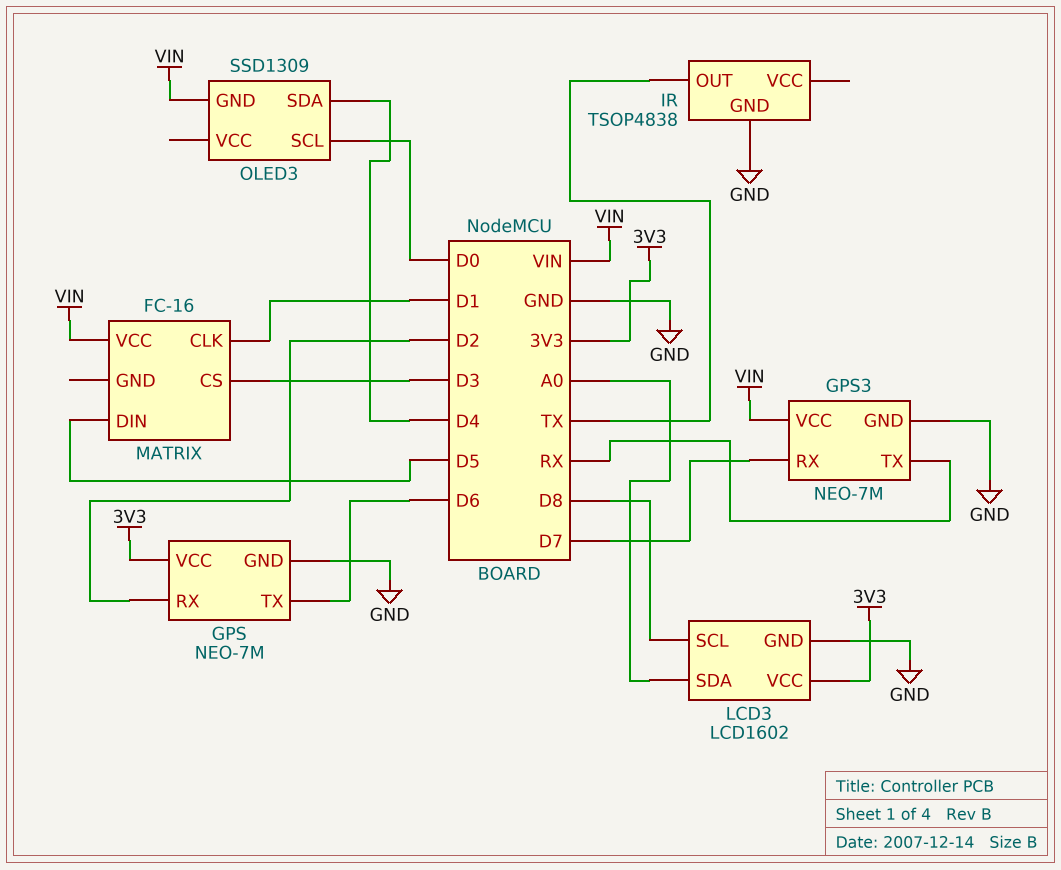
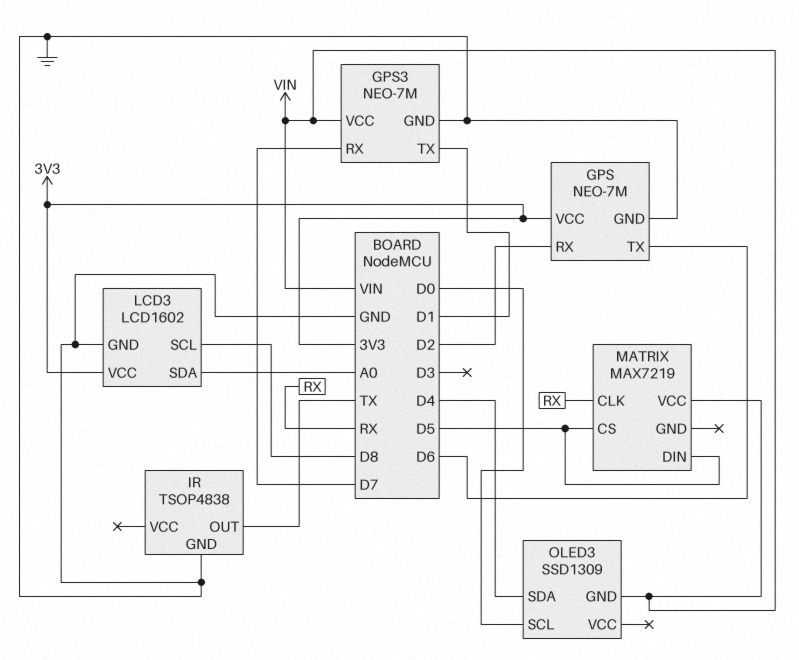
GPS3 pin TX: RX -> D1
MATRIX: FC-16 -> MAX7219
MATRIX pin CLK: D1 -> RX
MATRIX pin CS: D3 -> D5

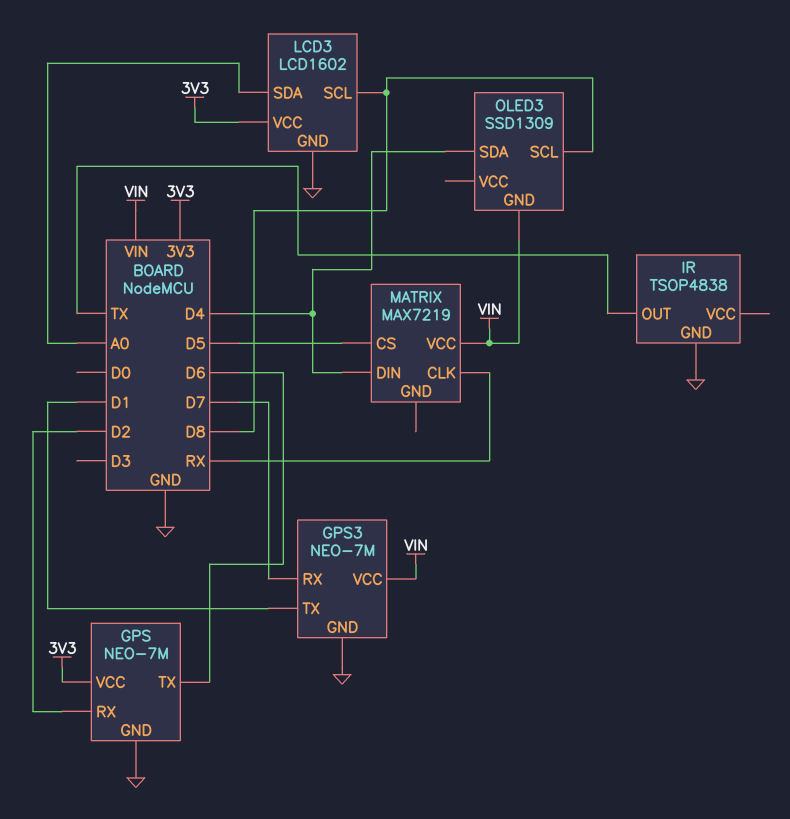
MATRIX pin DIN: D5 -> D4
OLED3 pin SCL: D0 -> D8

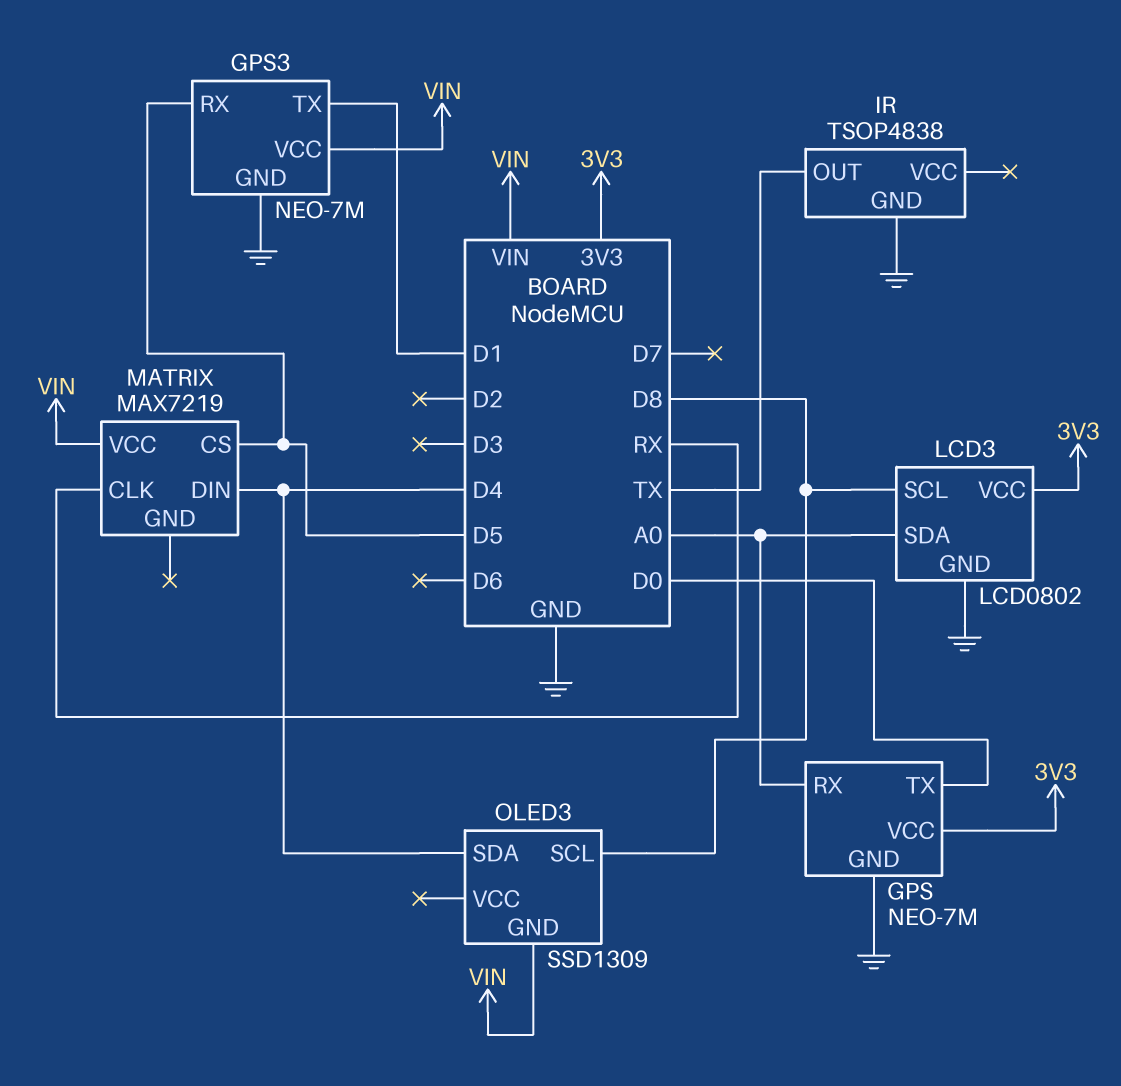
GPS pin RX: D2 -> A0
GPS pin TX: D6 -> D0
GPS3 pin RX: D7 -> D5
LCD3: LCD1602 -> LCD0802

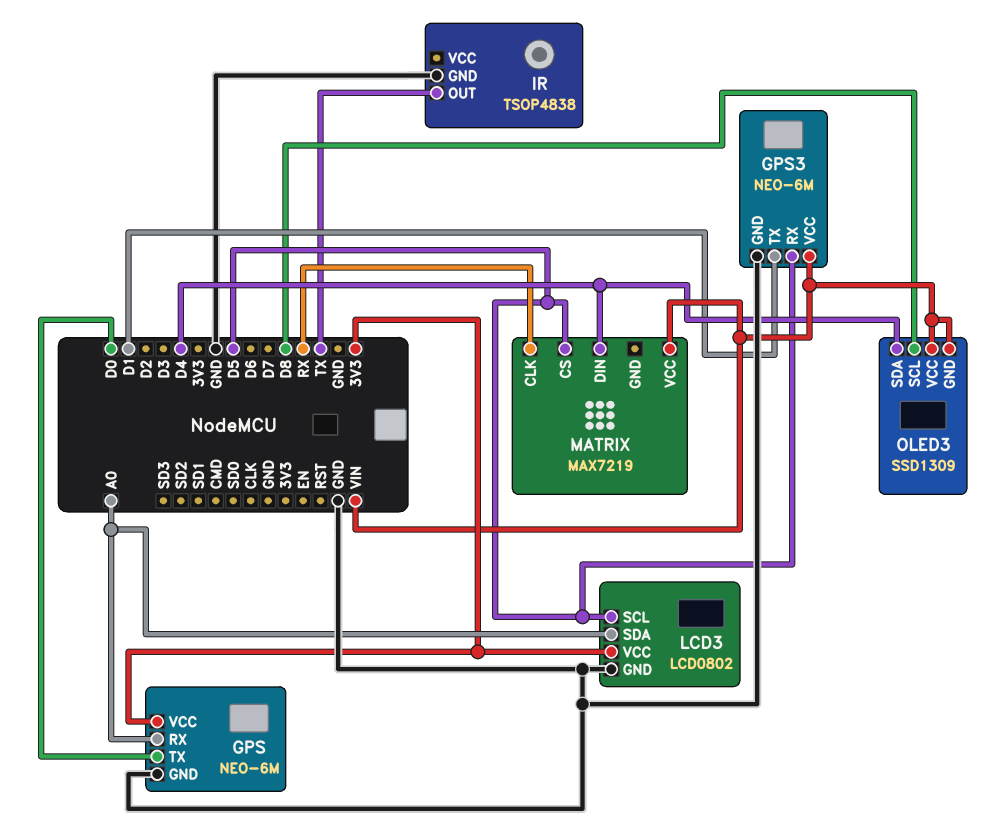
GPS: NEO-7M -> NEO-6M
GPS3: NEO-7M -> NEO-6M
LCD3 pin SCL: D8 -> D5
OLED3 pin VCC: none -> VIN

